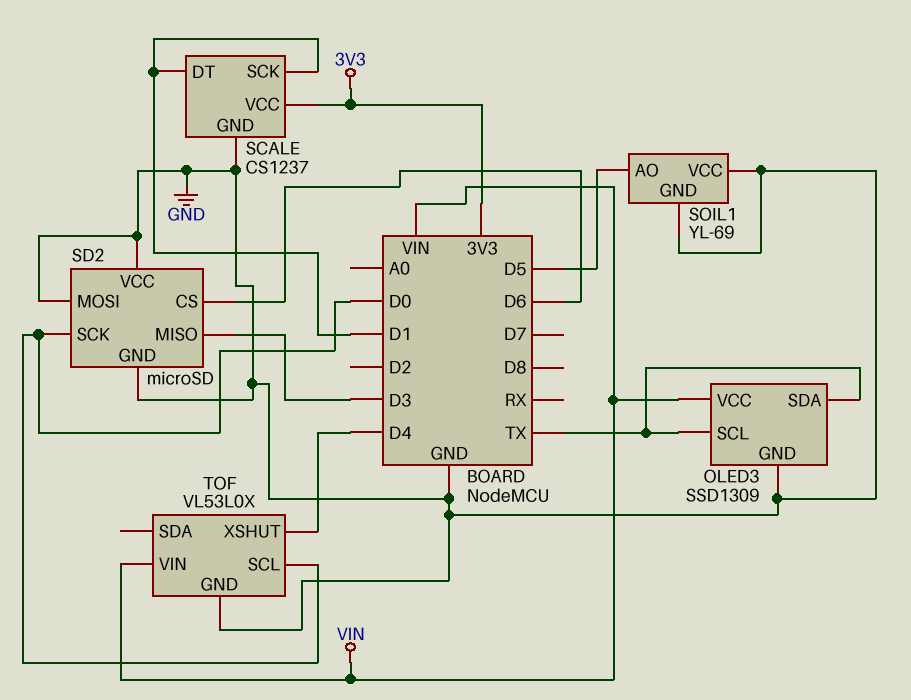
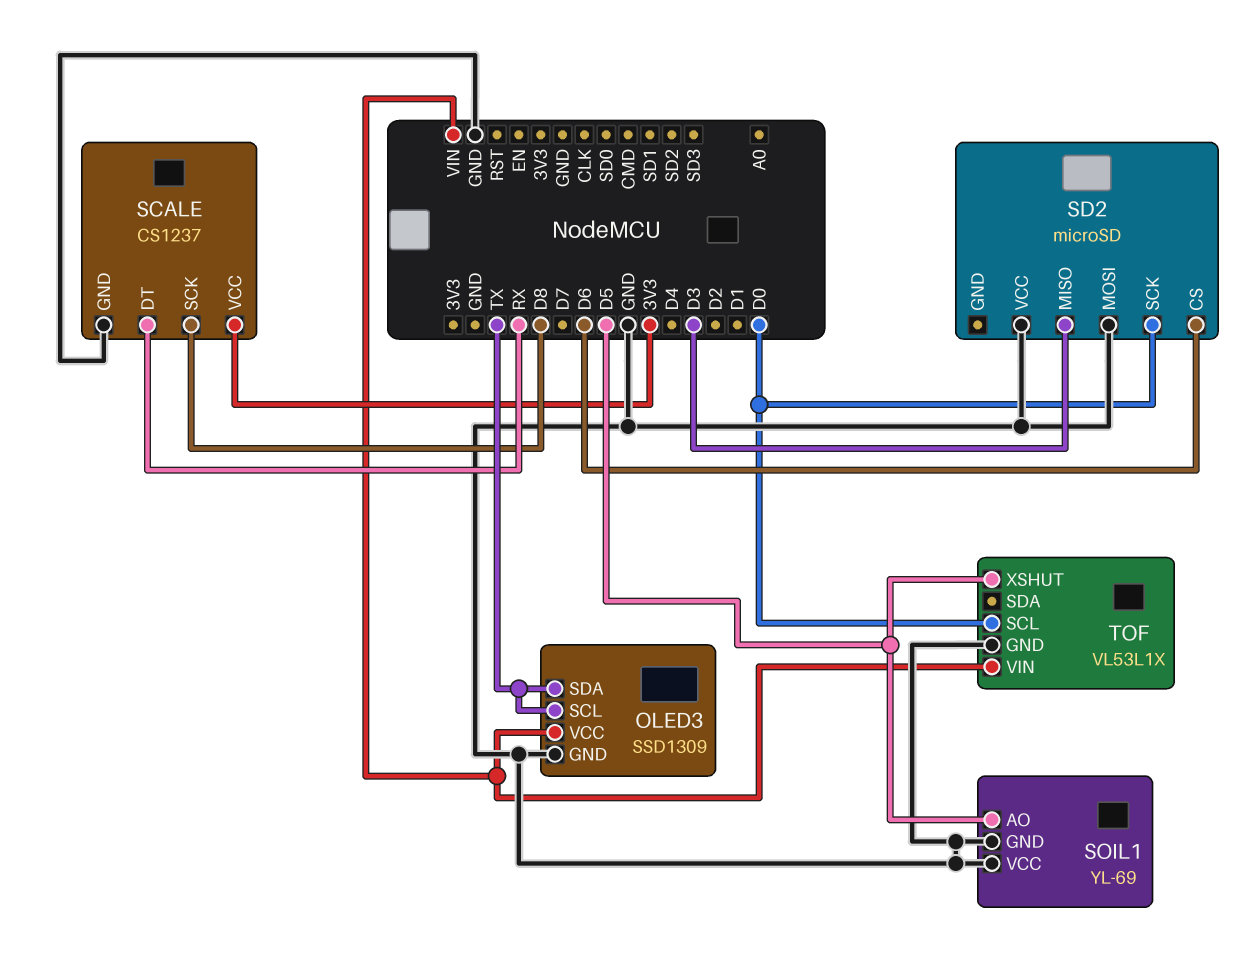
SCALE pin DT: D1 -> RX
SCALE pin SCK: D1 -> D8
SD2 pin GND: GND -> none
TOF: VL53L0X -> VL53L1X
TOF pin XSHUT: D4 -> D5

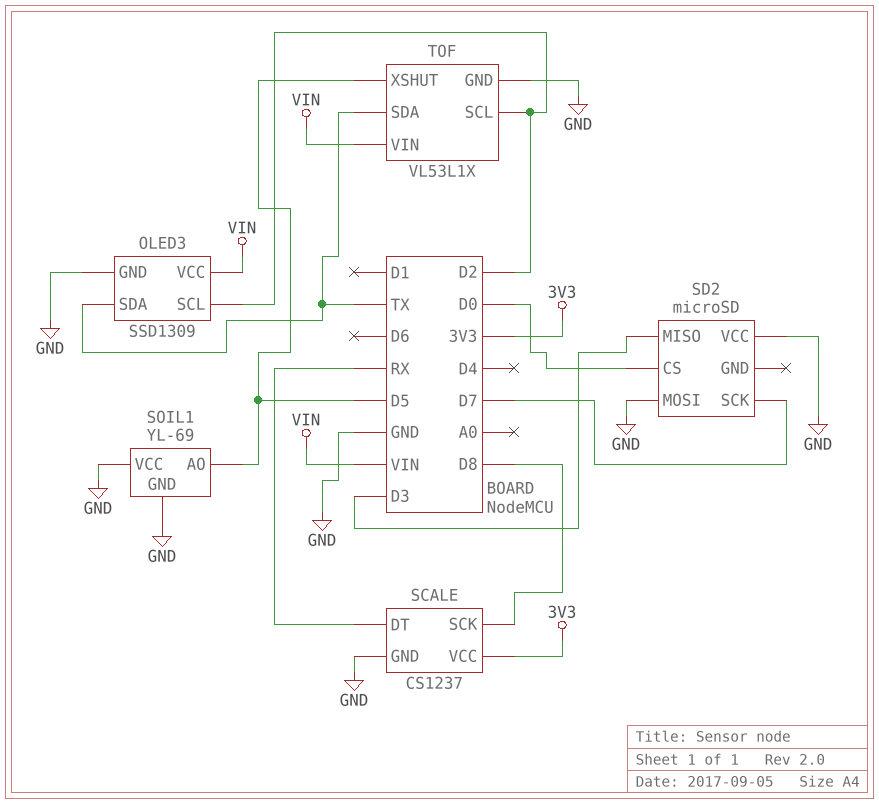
OLED3 pin SCL: TX -> D2
SD2 pin CS: D6 -> D0
SD2 pin SCK: D0 -> D7
TOF pin SCL: D0 -> D2
TOF pin SDA: none -> TX

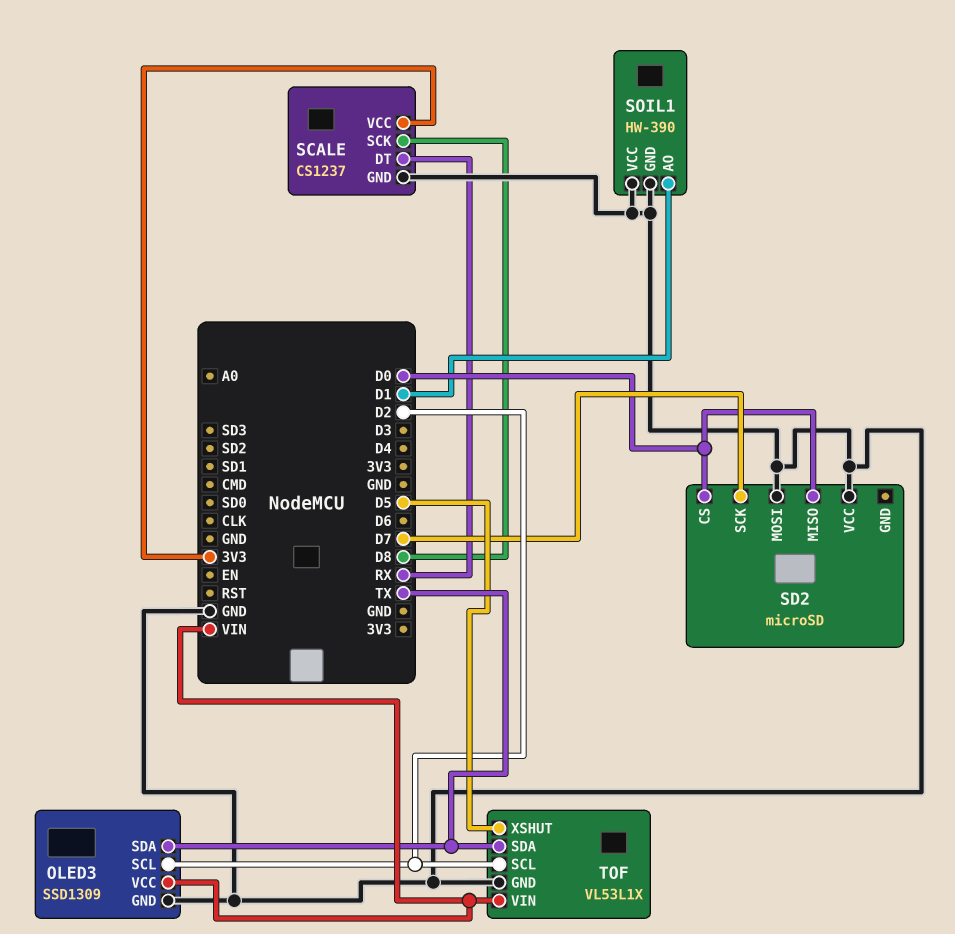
SD2 pin MISO: D3 -> D0
SOIL1: YL-69 -> HW-390
SOIL1 pin AO: D5 -> D1

